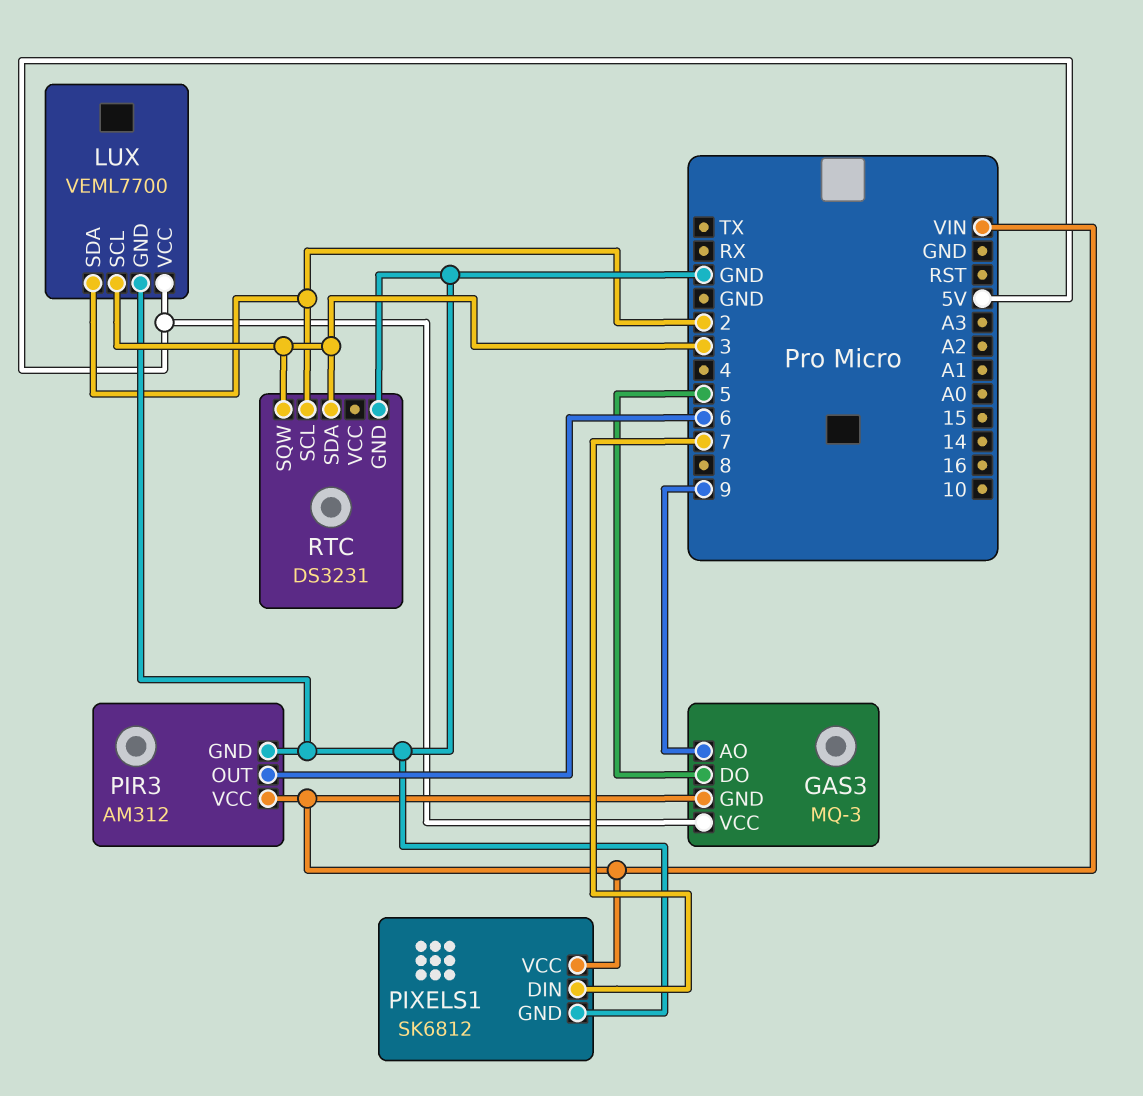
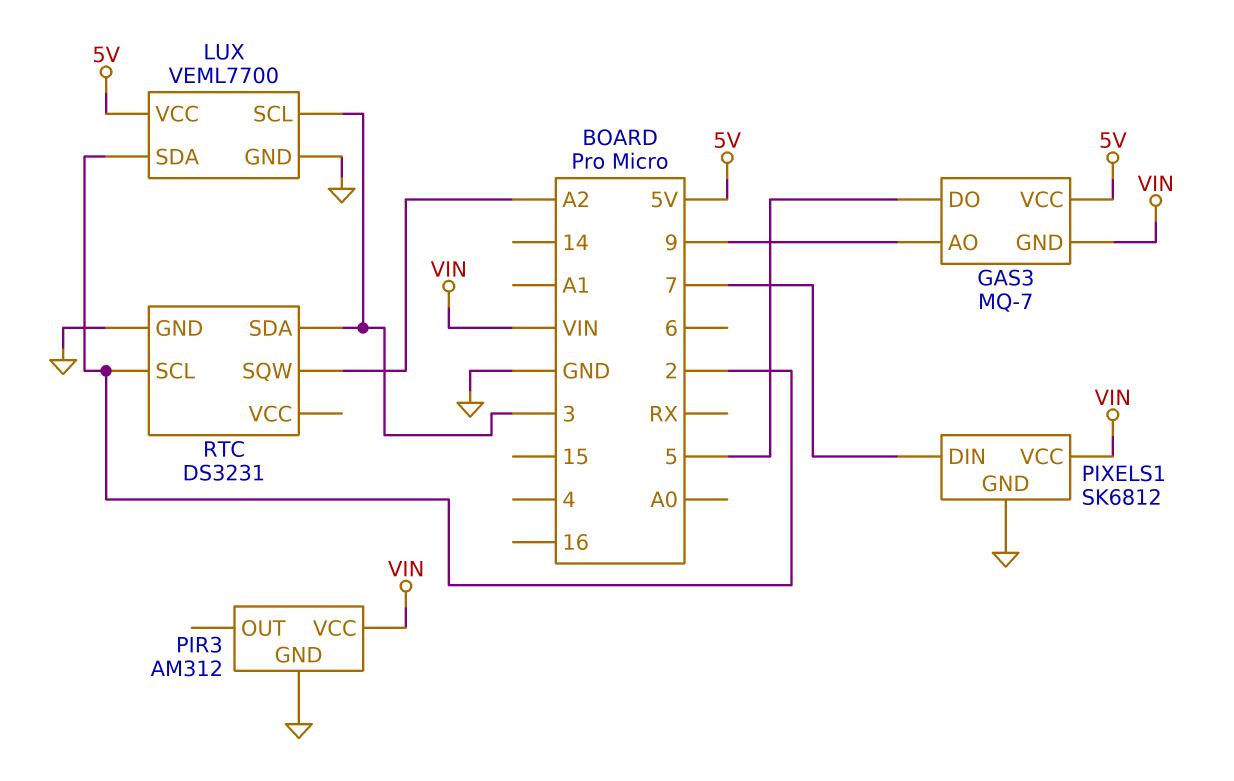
GAS3: MQ-3 -> MQ-7
PIR3 pin OUT: 6 -> none
RTC pin SQW: 3 -> A2

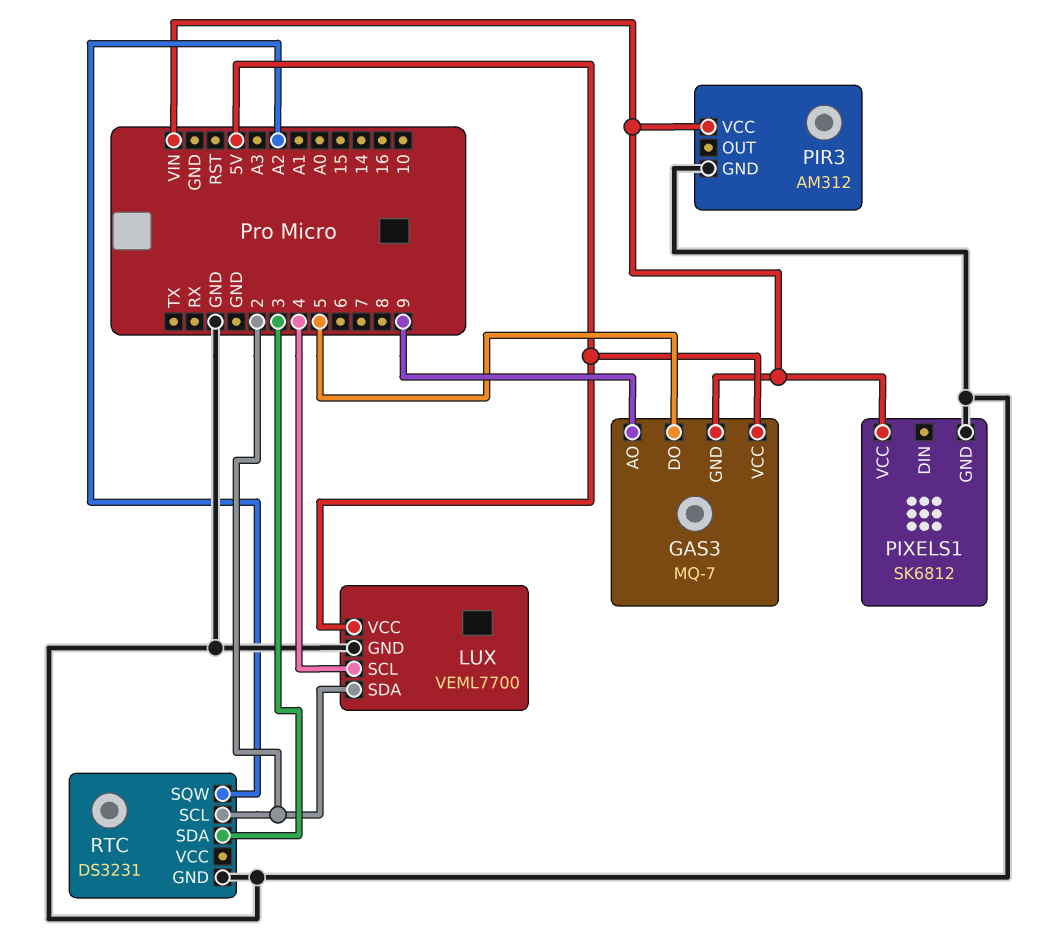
LUX pin SCL: 3 -> 4
PIXELS1 pin DIN: 7 -> none

